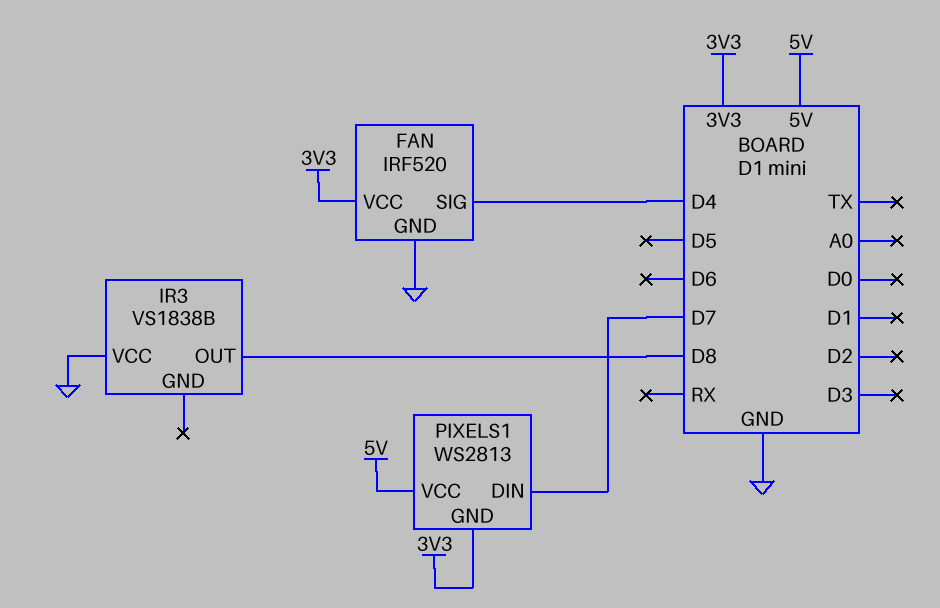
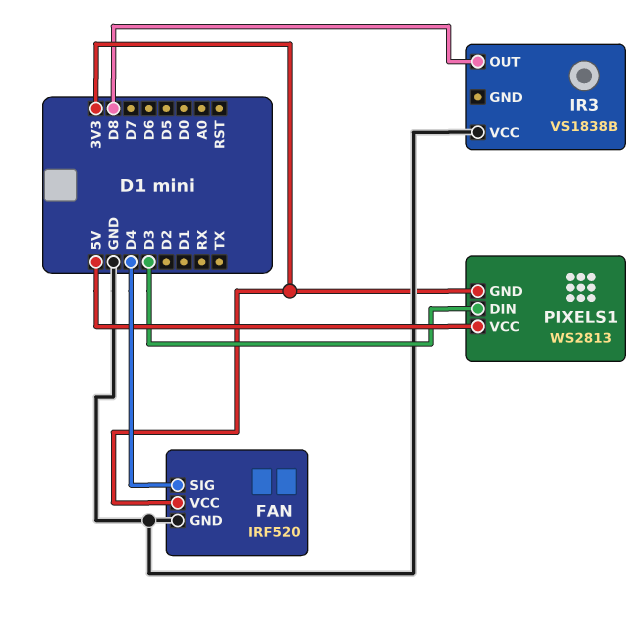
PIXELS1 pin DIN: D7 -> D3

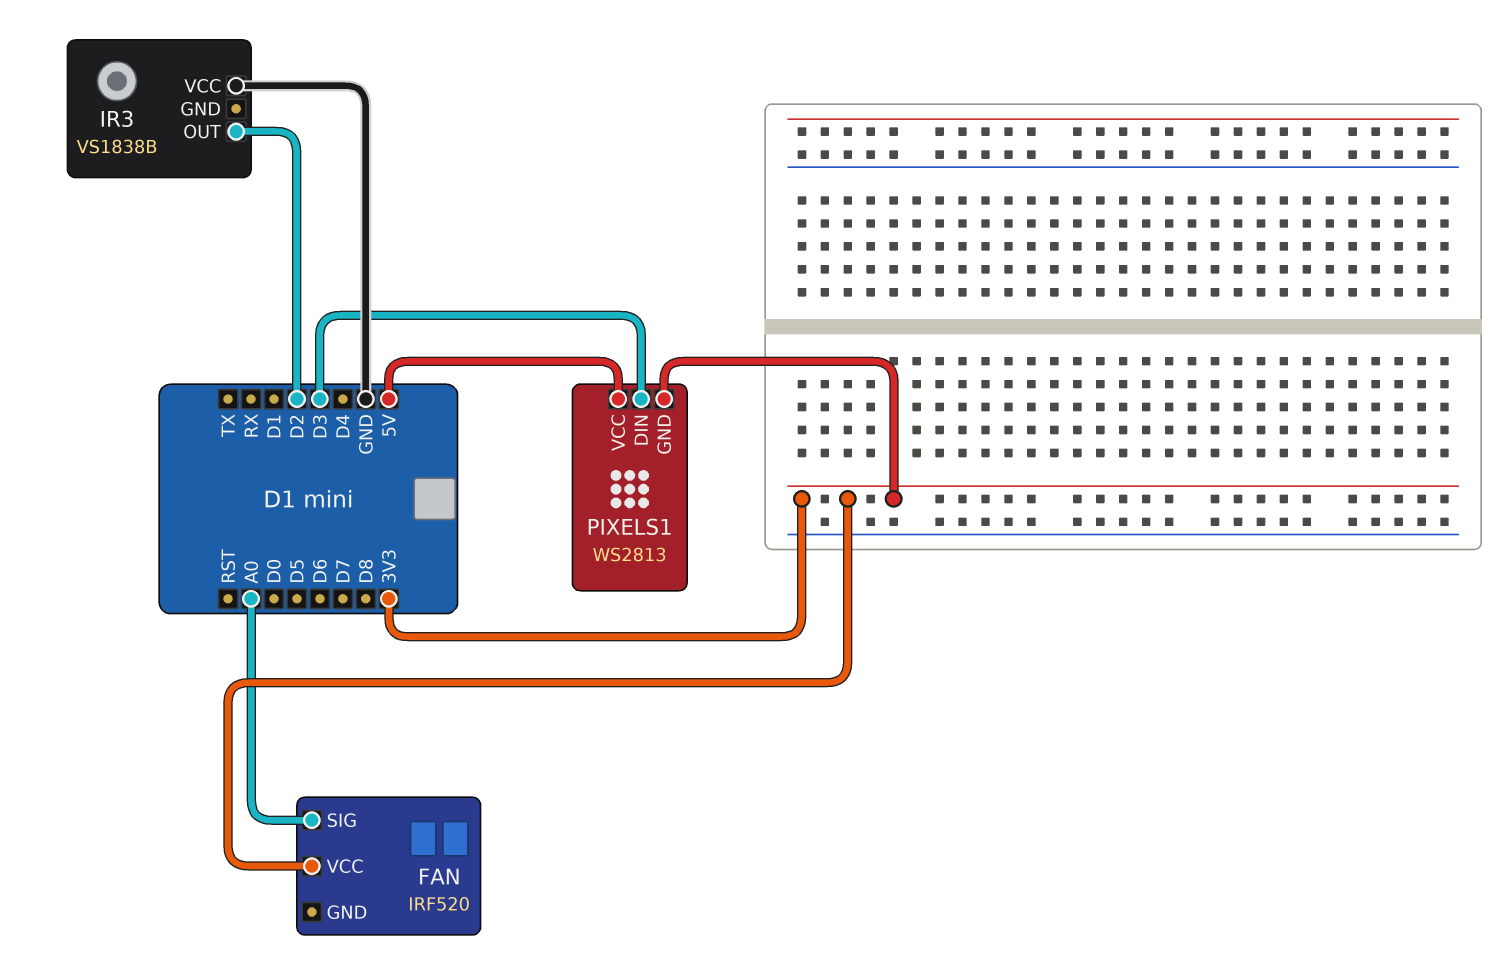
FAN pin GND: GND -> none
FAN pin SIG: D4 -> A0
IR3 pin OUT: D8 -> D2

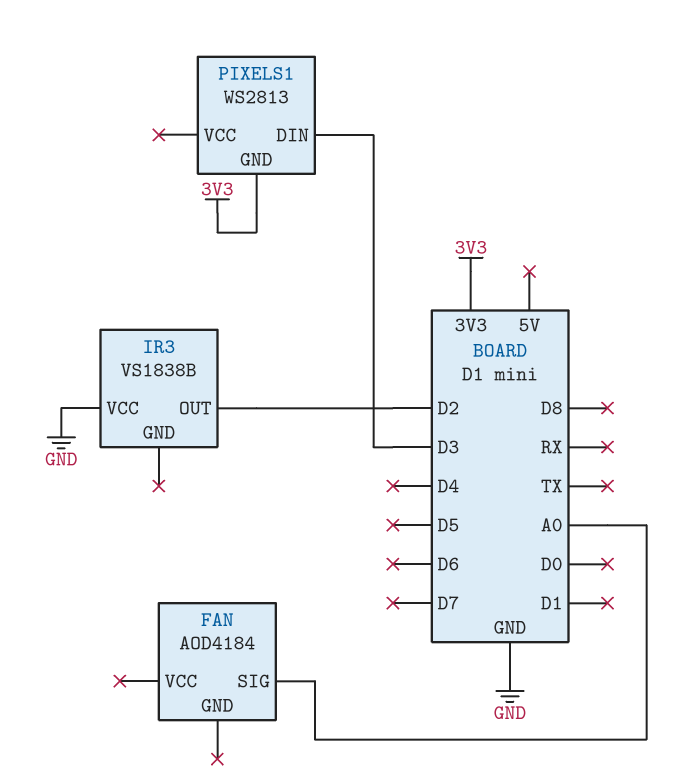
FAN: IRF520 -> AOD4184
FAN pin VCC: 3V3 -> none
PIXELS1 pin VCC: 5V -> none

